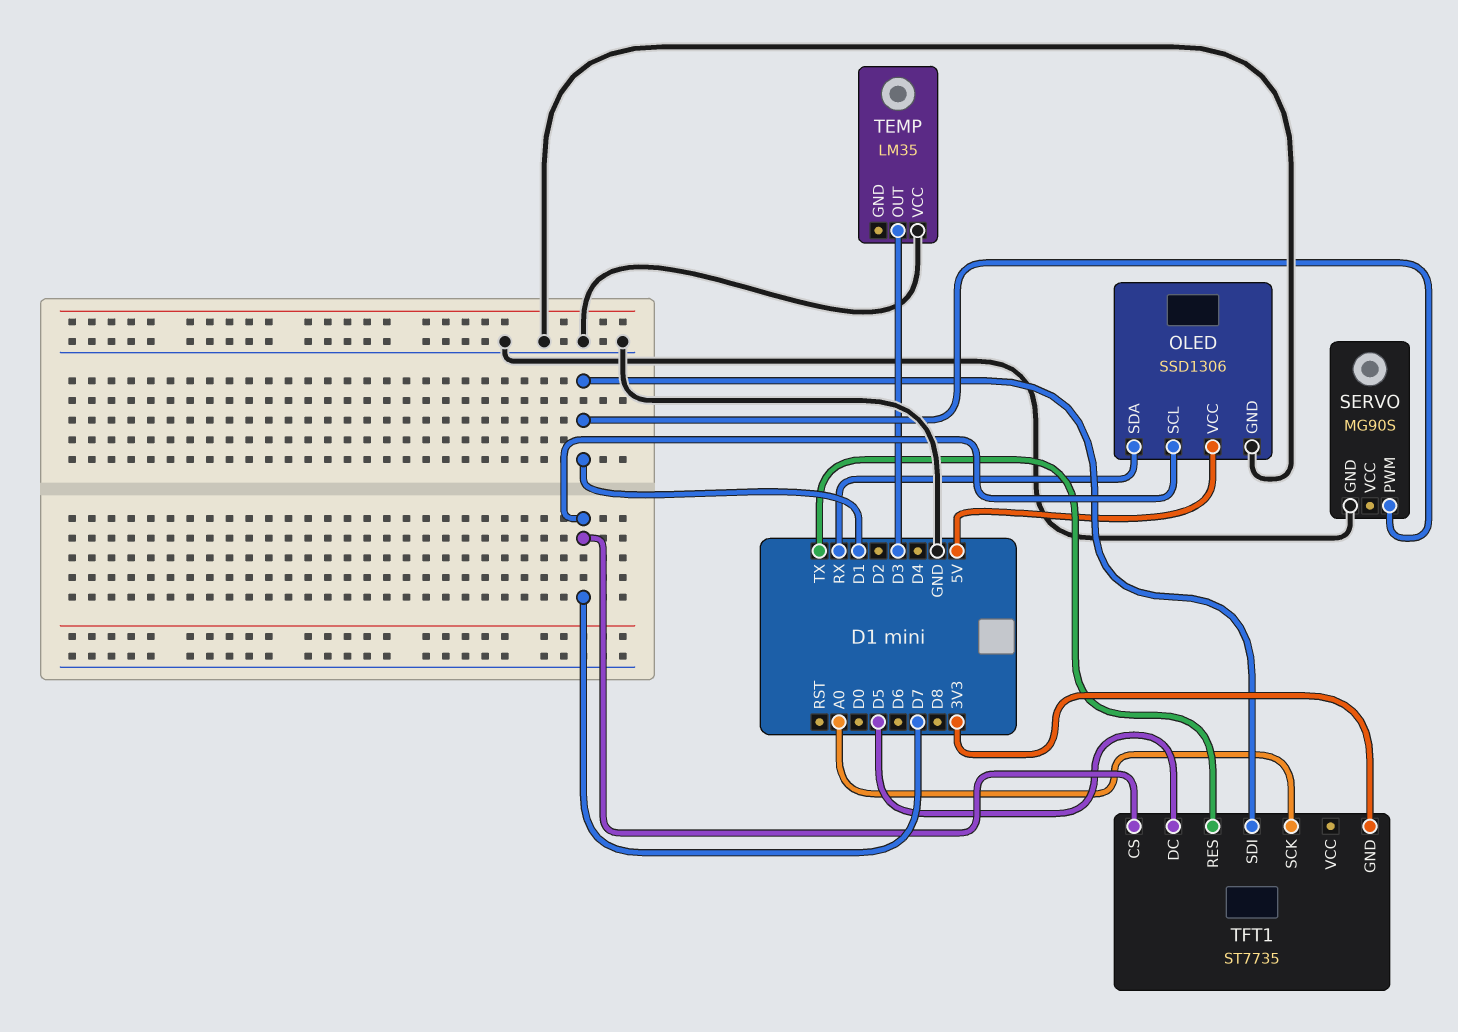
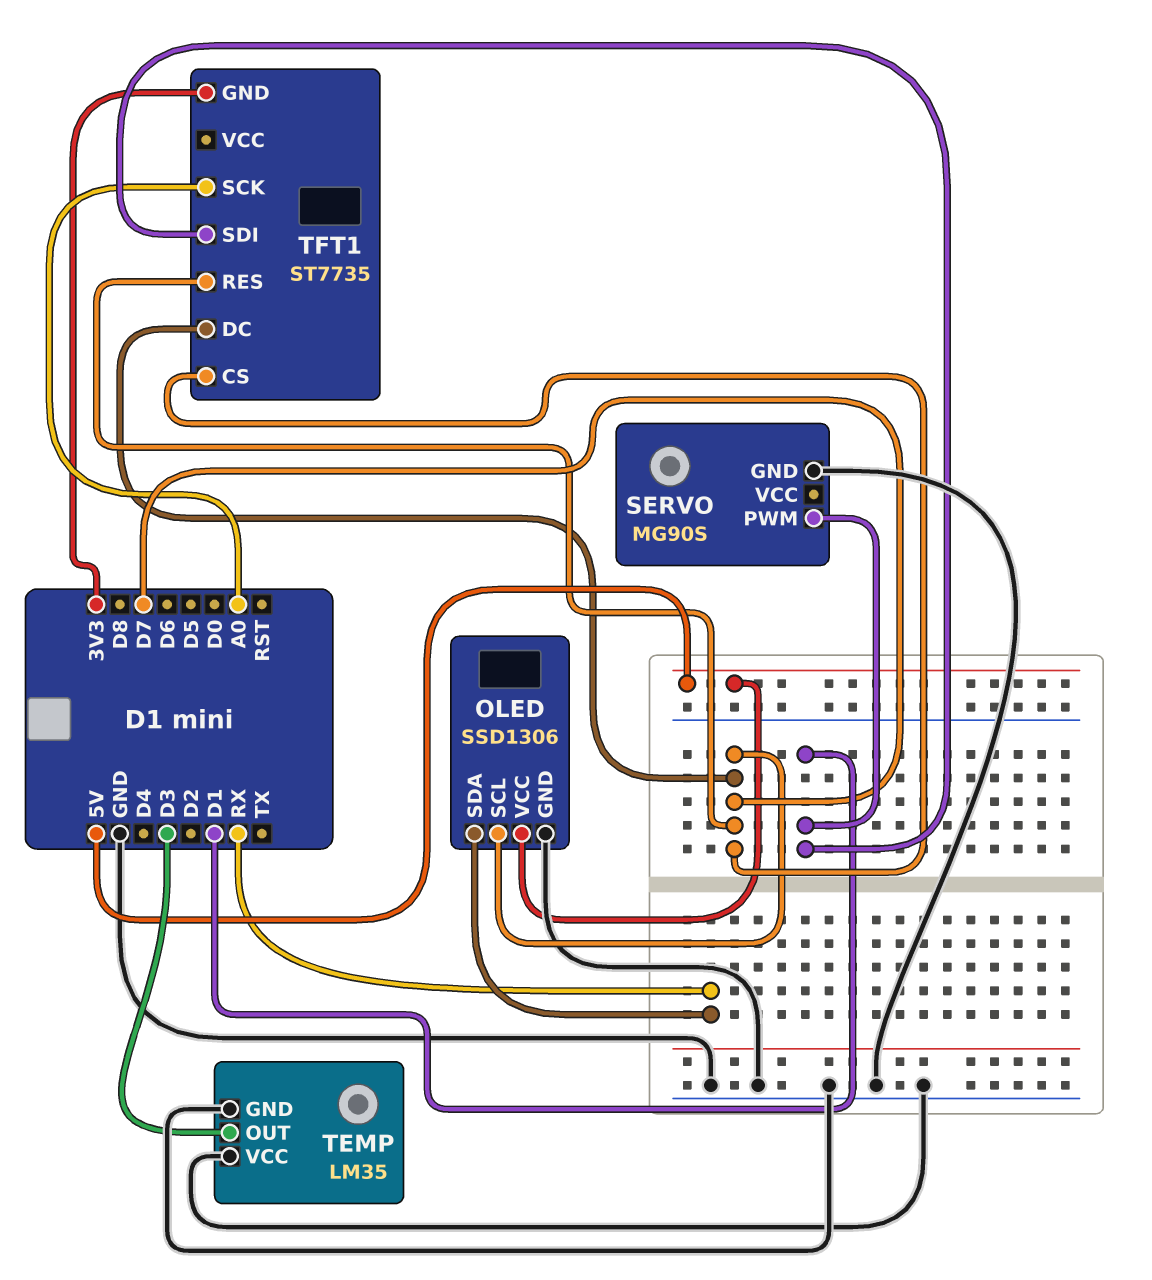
TEMP pin GND: none -> GND
TFT1 pin DC: D5 -> D7
TFT1 pin RES: TX -> D7

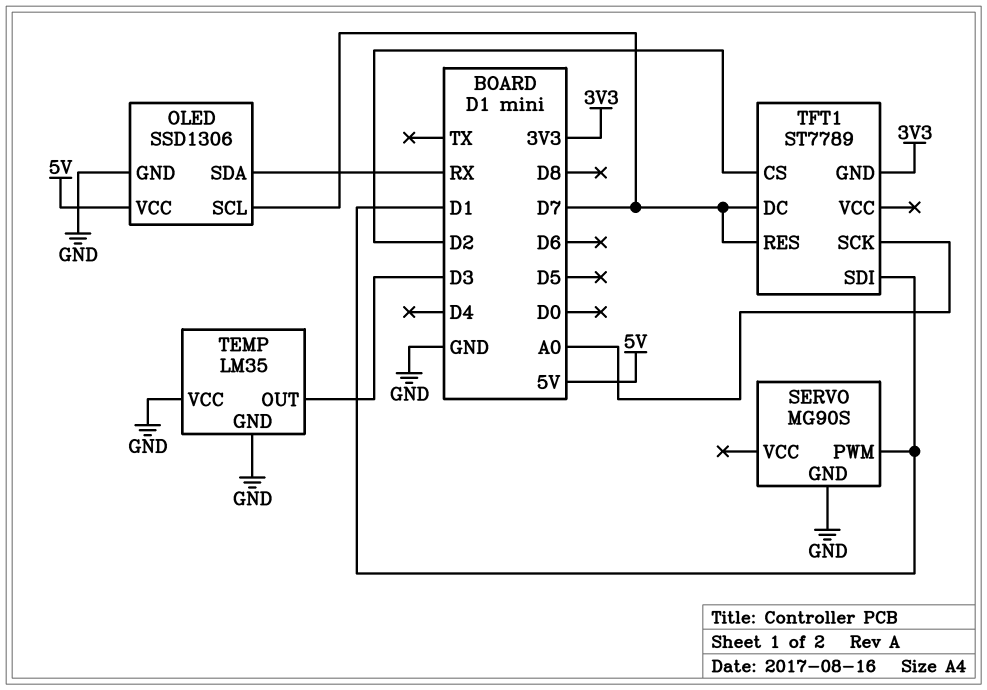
TFT1: ST7735 -> ST7789
TFT1 pin CS: D7 -> D2

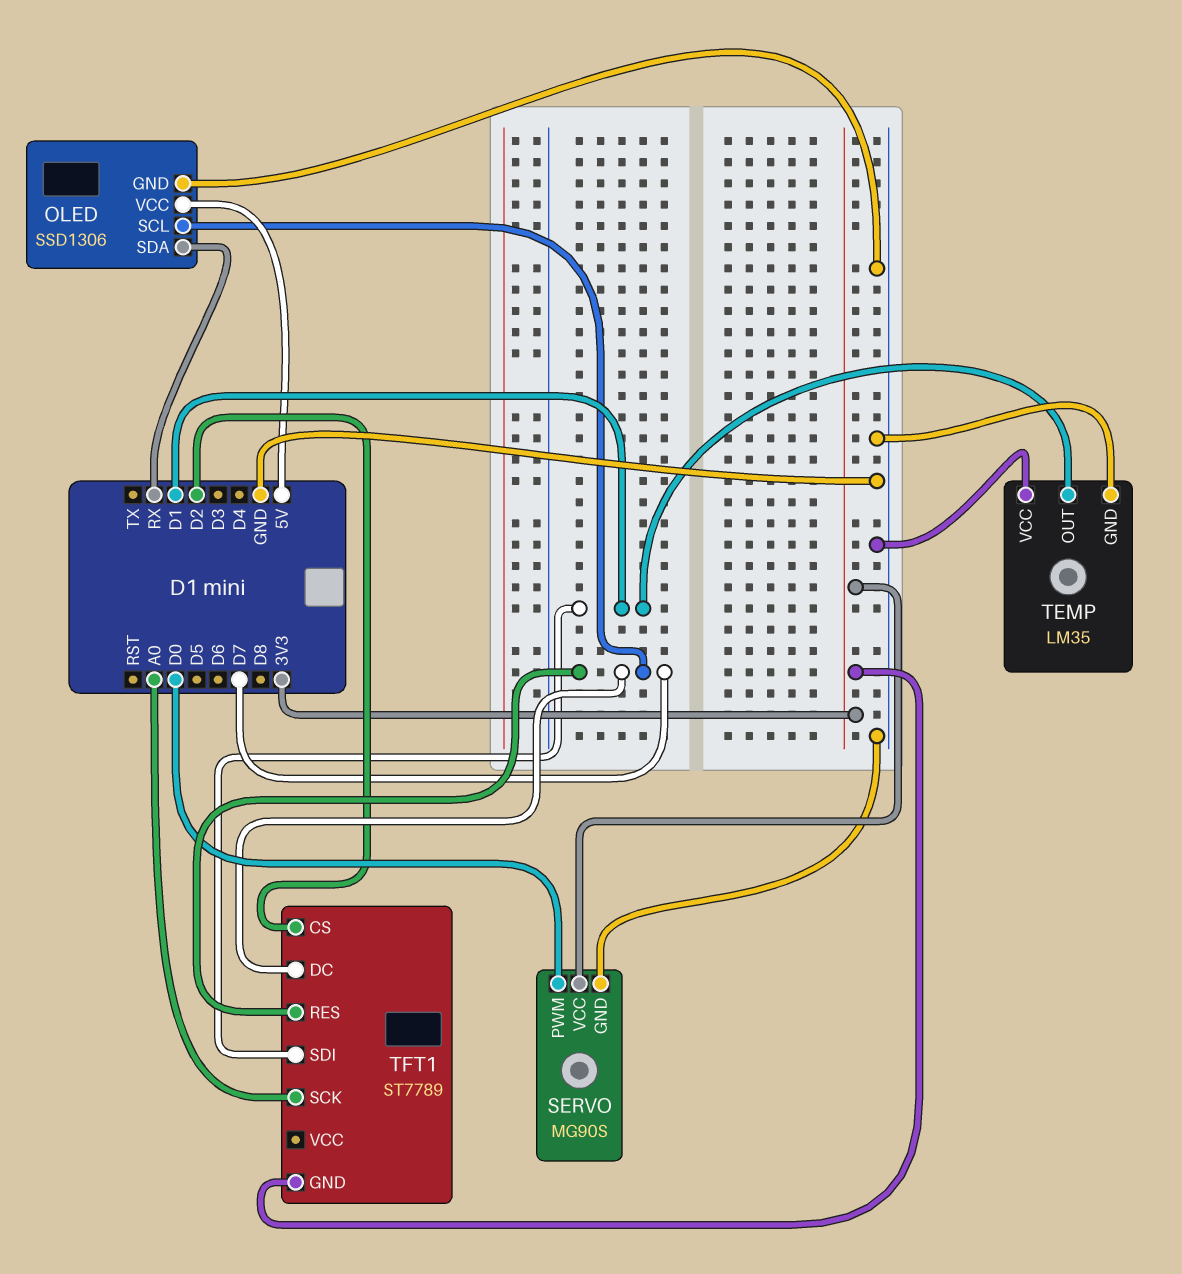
SERVO pin PWM: D1 -> D0
SERVO pin VCC: none -> 3V3
TEMP pin OUT: D3 -> D1

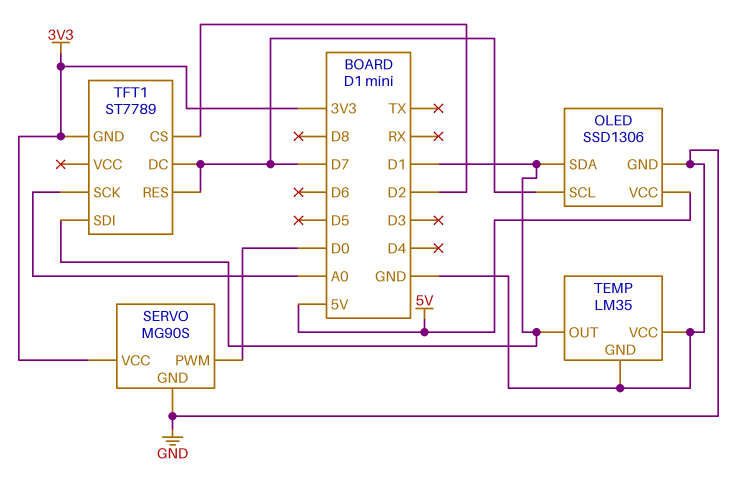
OLED pin SDA: RX -> D1

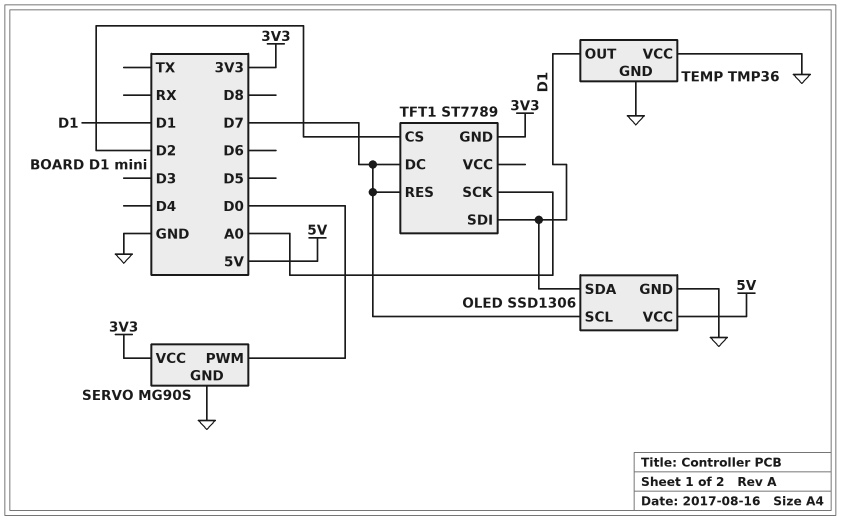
TEMP: LM35 -> TMP36

